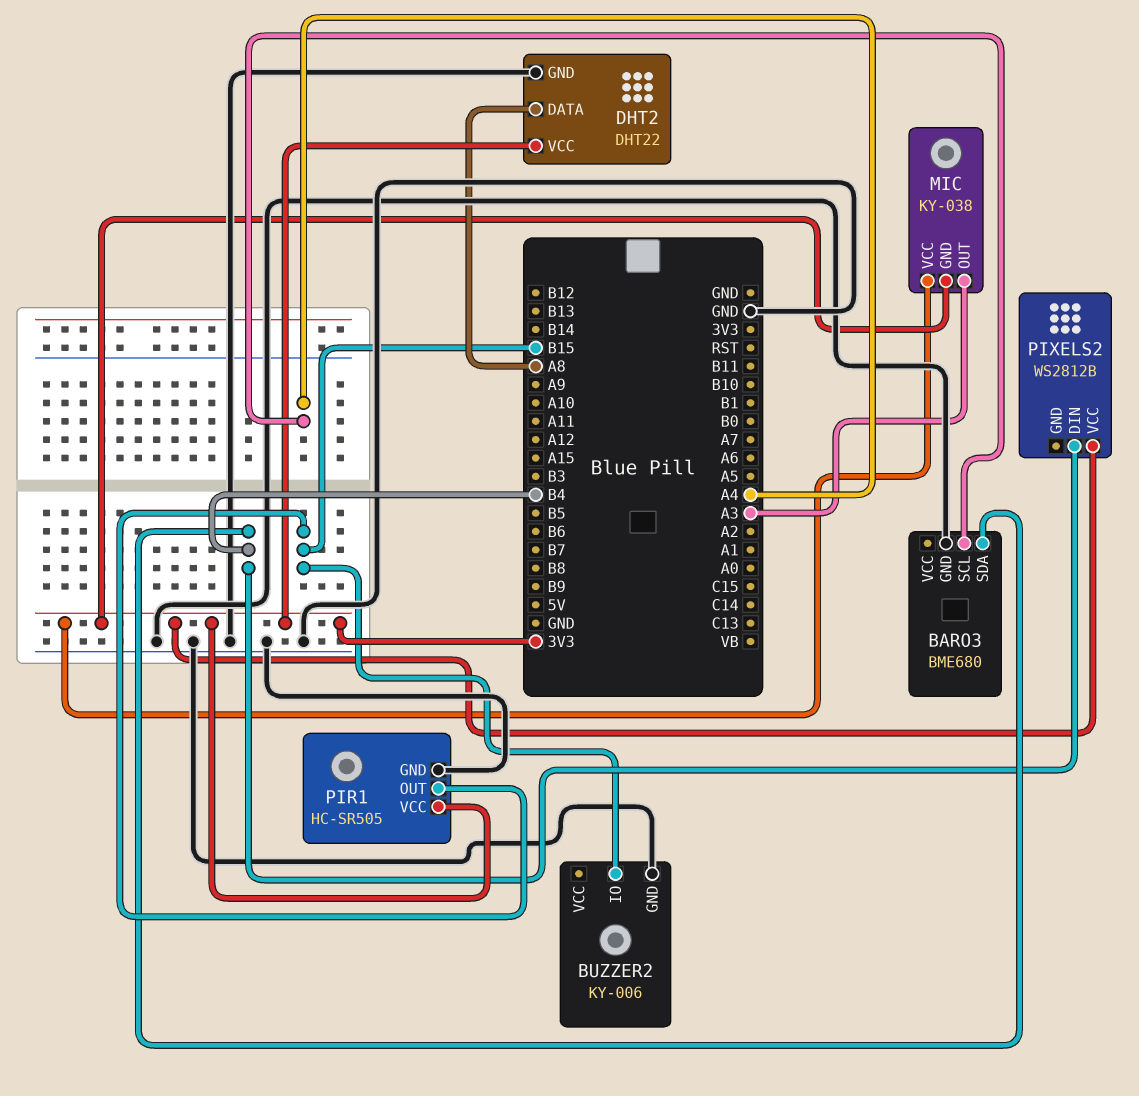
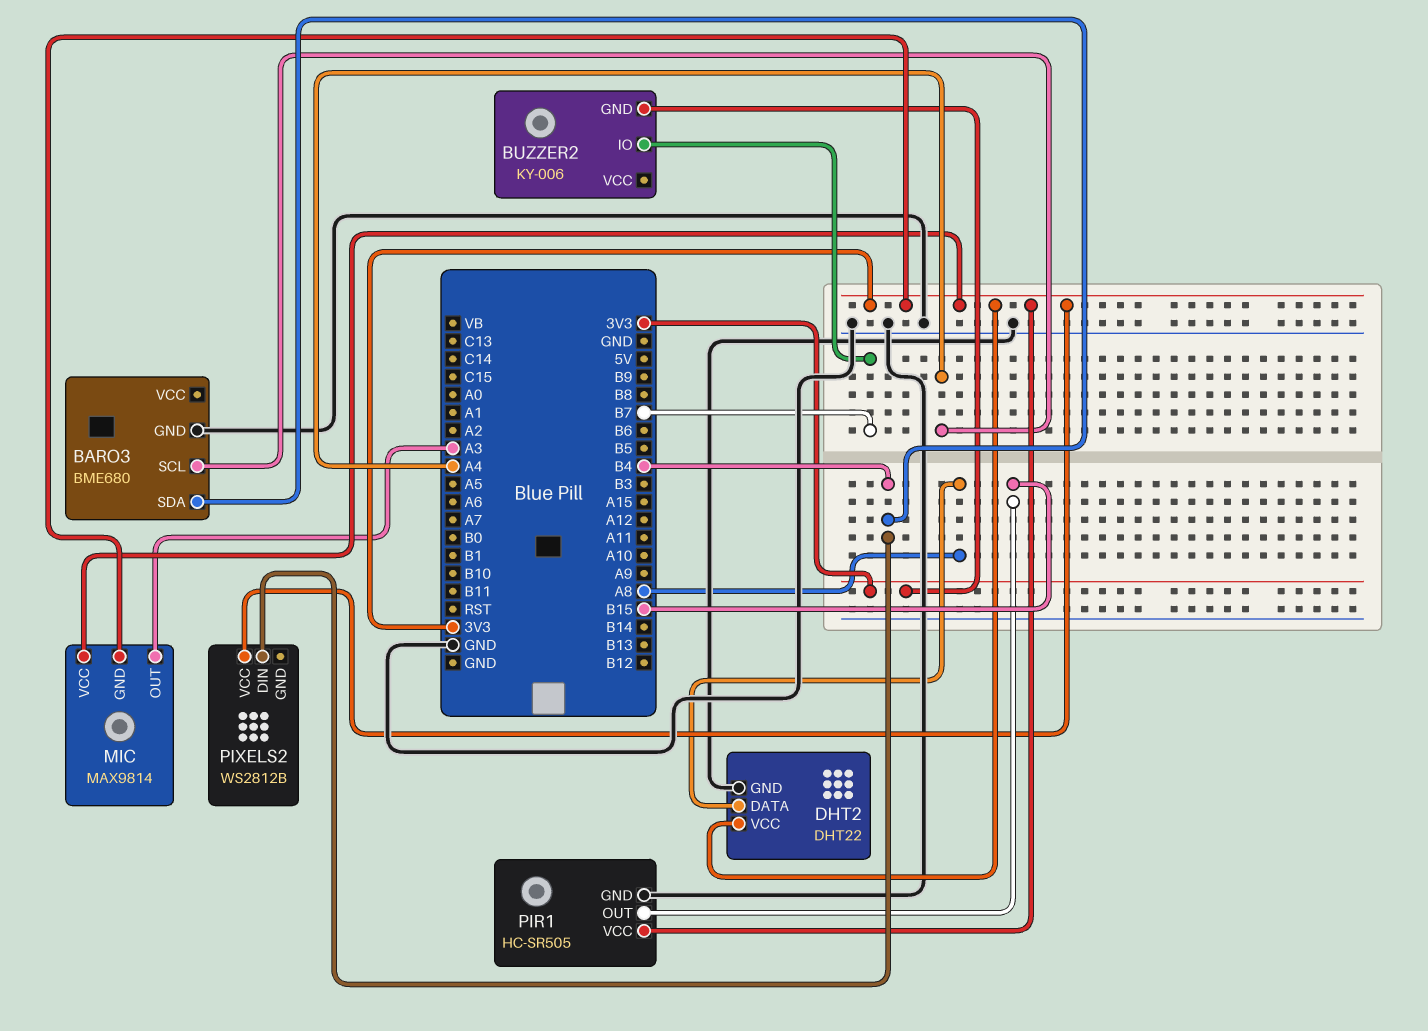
BUZZER2 pin GND: GND -> 3V3
BUZZER2 pin IO: B15 -> B7
MIC: KY-038 -> MAX9814

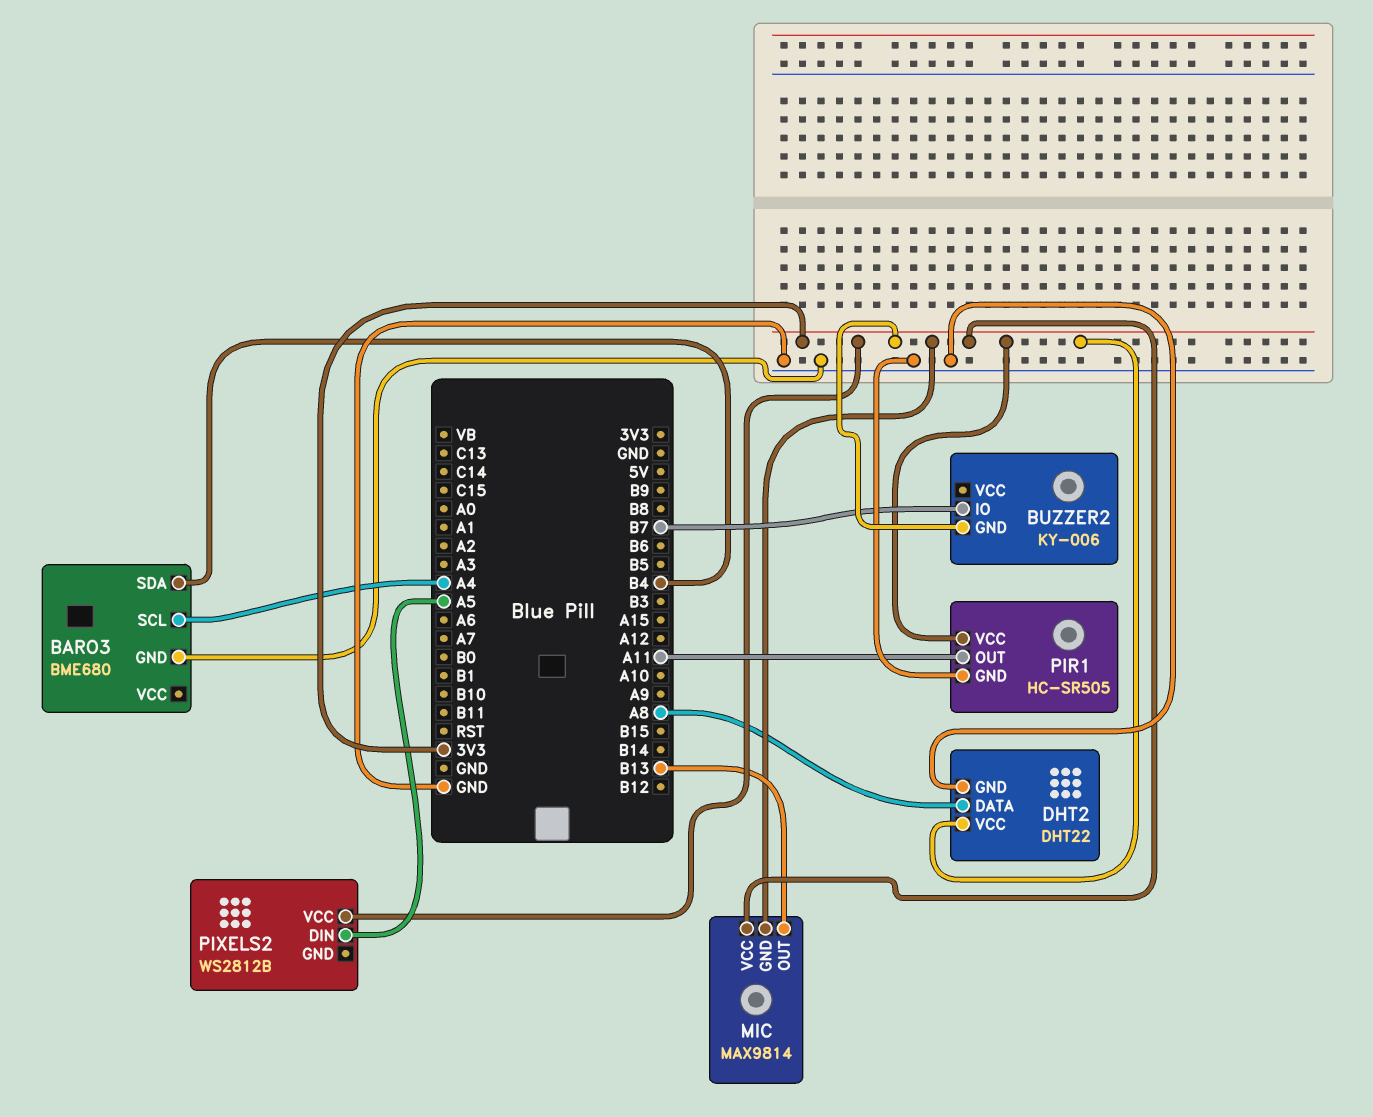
MIC pin OUT: A3 -> B13
PIR1 pin OUT: B15 -> A11
PIXELS2 pin DIN: B4 -> A5

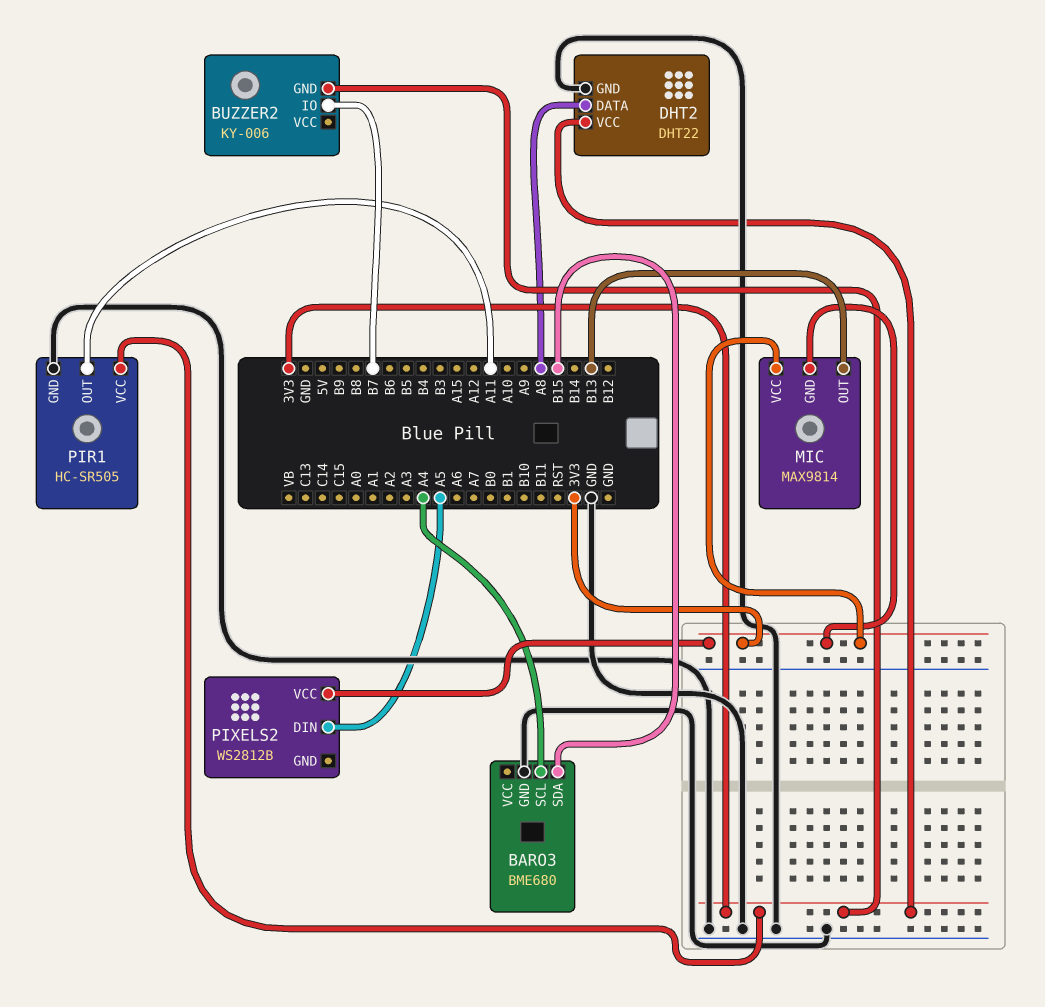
BARO3 pin SDA: B4 -> B15

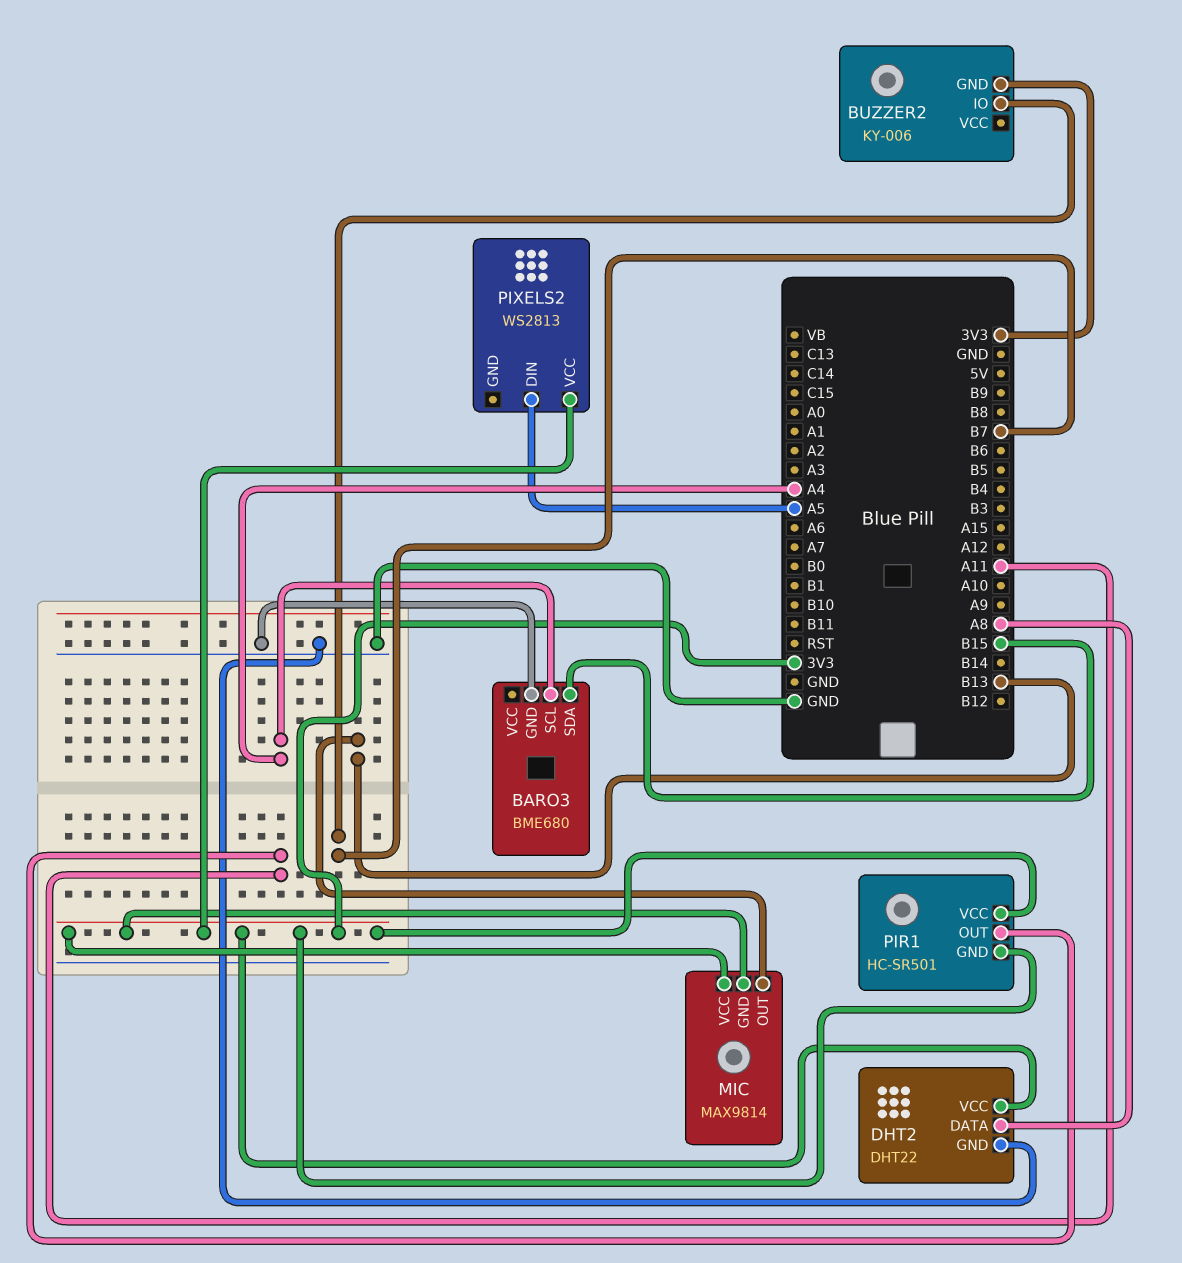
PIR1: HC-SR505 -> HC-SR501
PIR1 pin GND: GND -> 3V3
PIXELS2: WS2812B -> WS2813

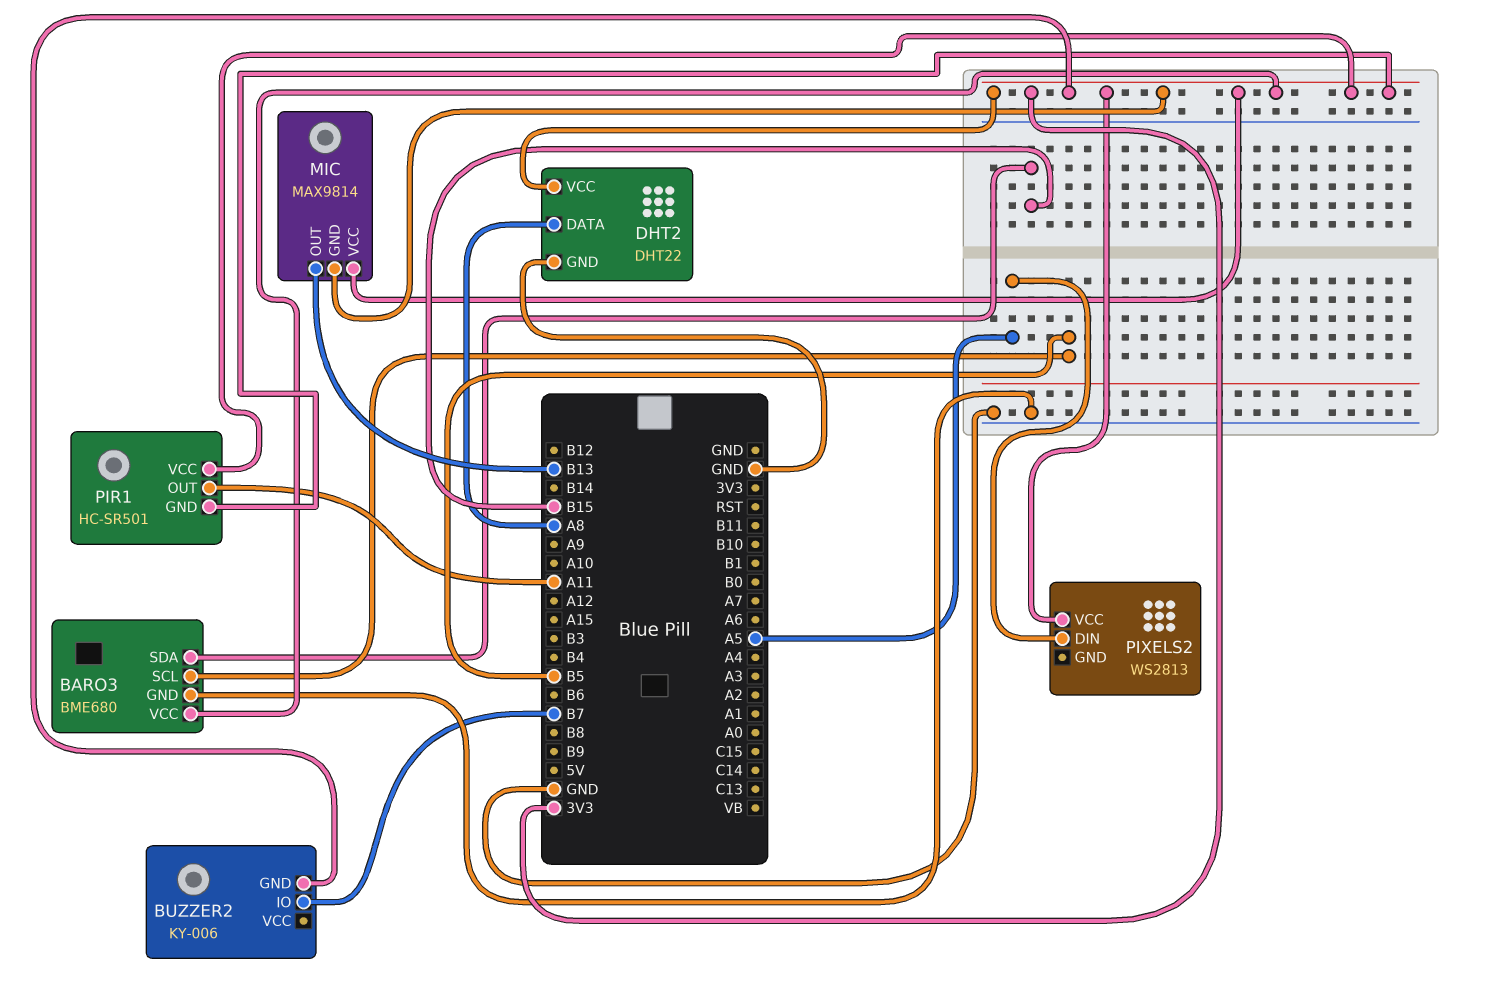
BARO3 pin SCL: A4 -> B5
BARO3 pin VCC: none -> 3V3

